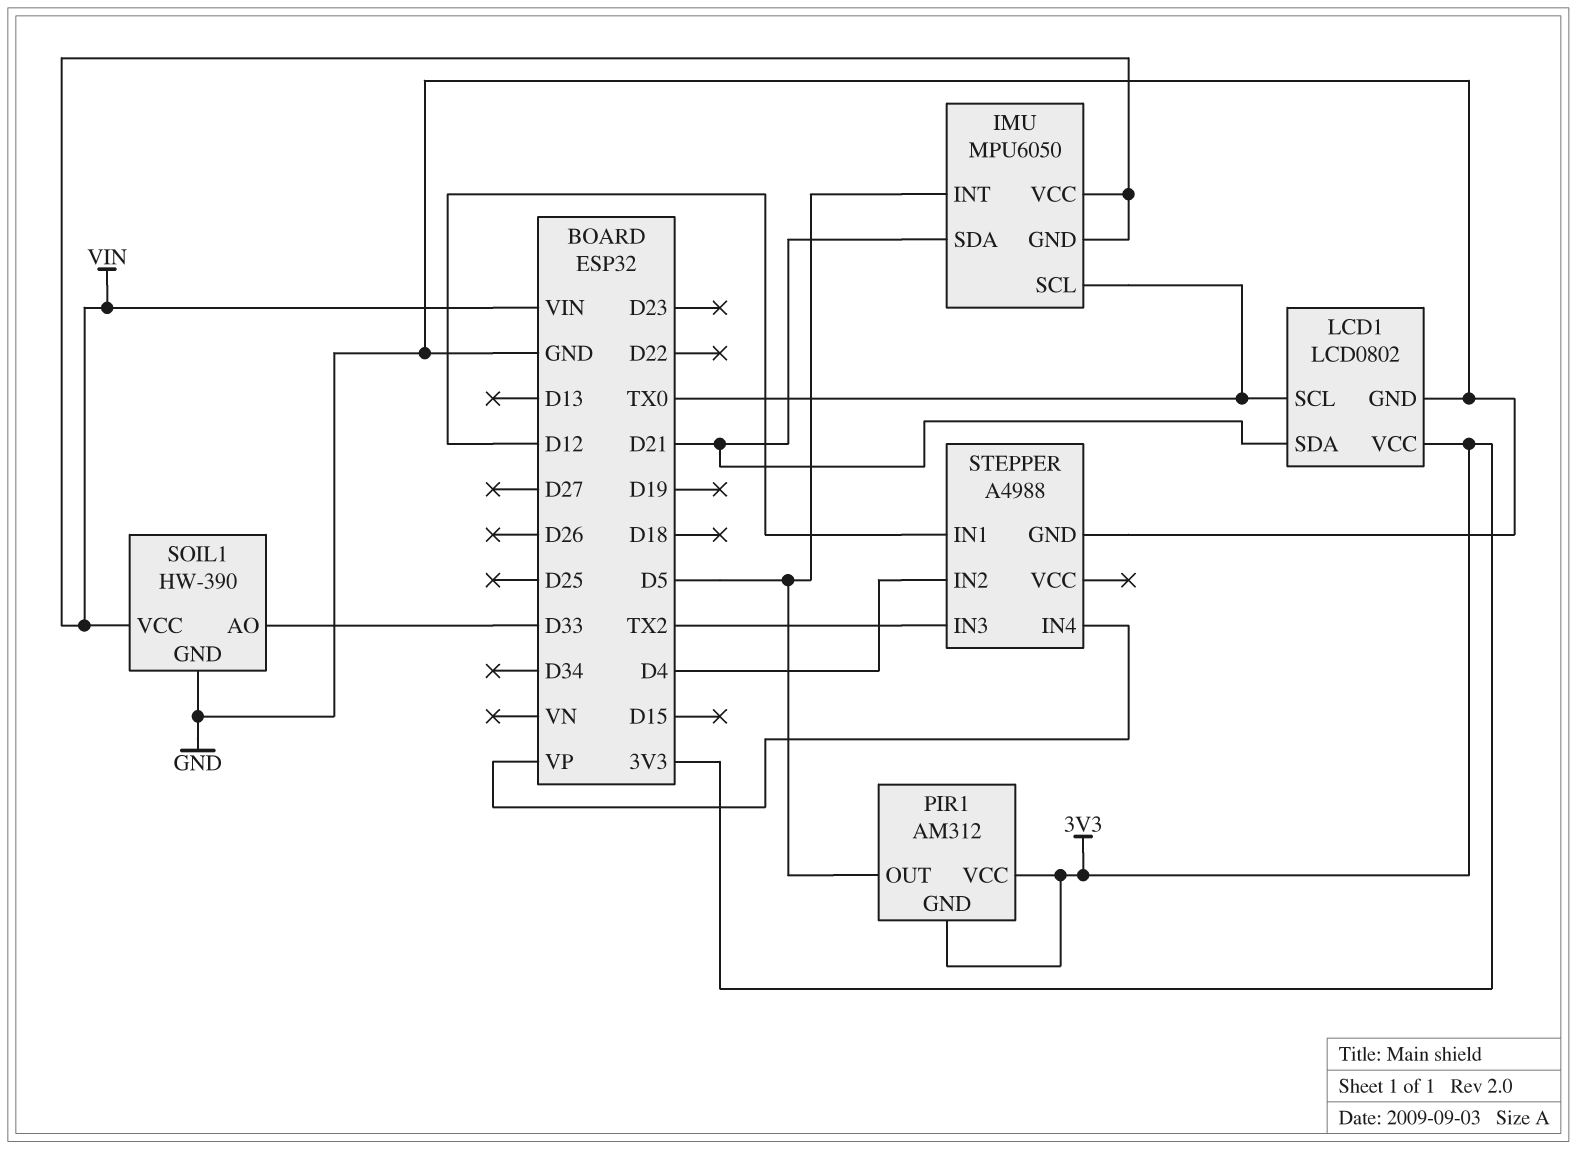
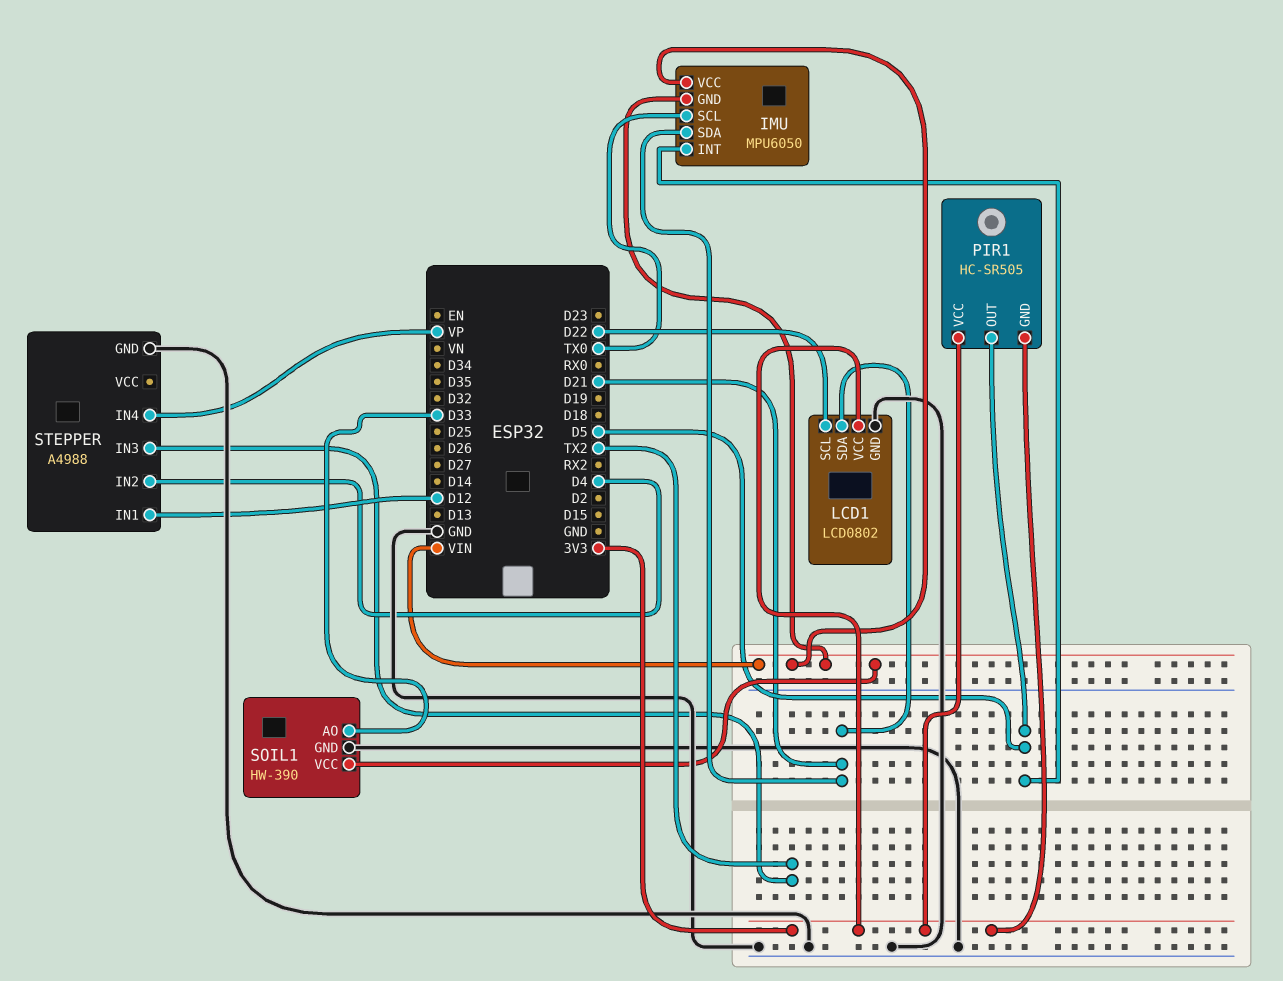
LCD1 pin SCL: TX0 -> D22
PIR1: AM312 -> HC-SR505

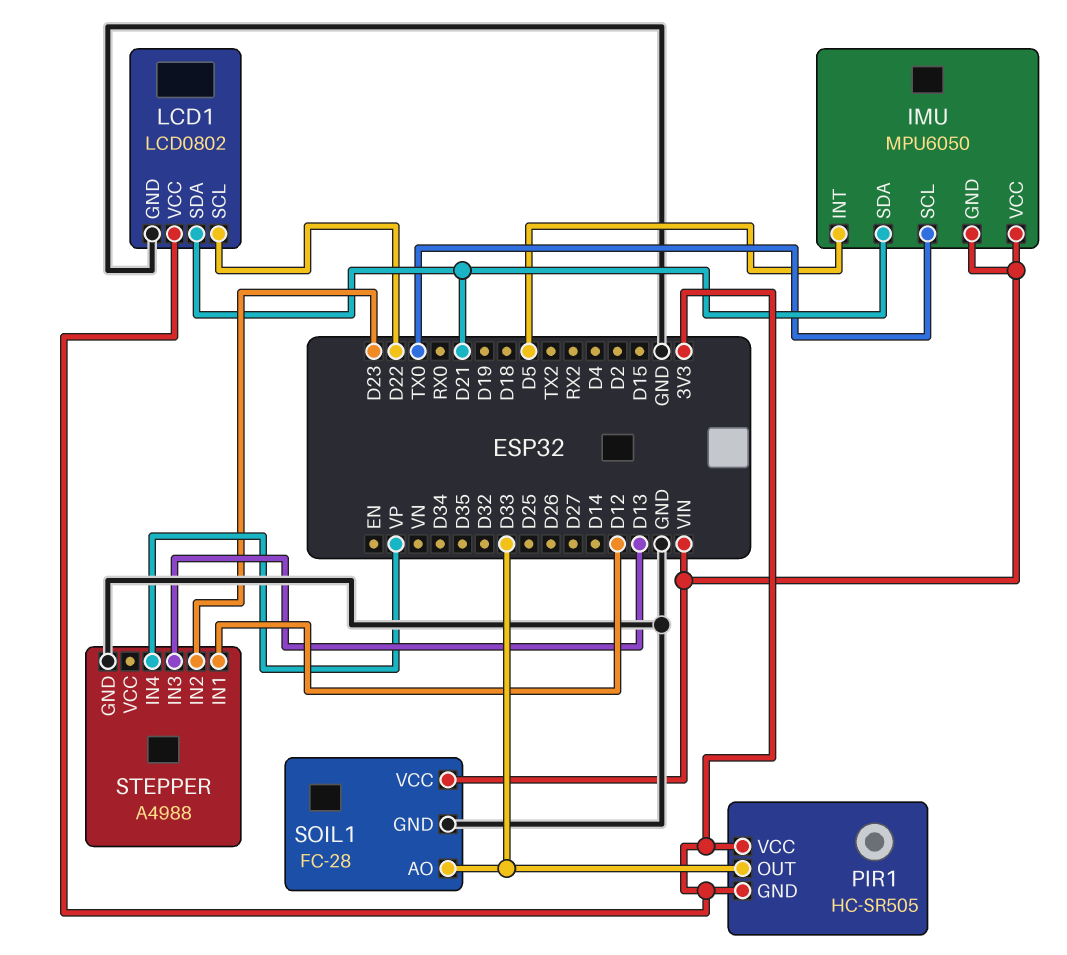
PIR1 pin OUT: D5 -> D33
SOIL1: HW-390 -> FC-28
STEPPER pin IN2: D4 -> D23
STEPPER pin IN3: TX2 -> D13

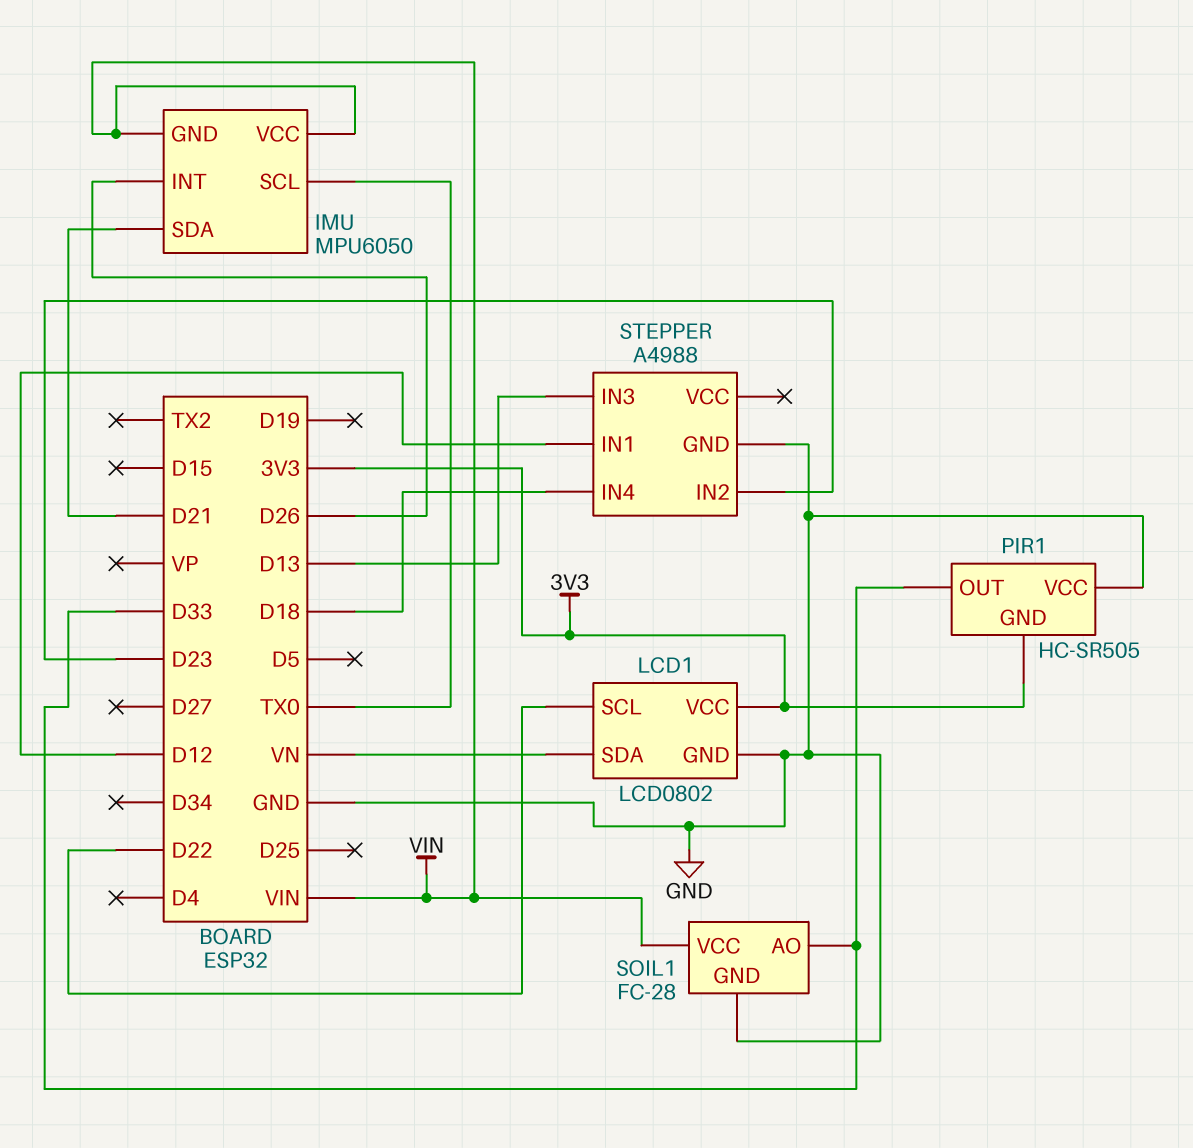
IMU pin INT: D5 -> D26
LCD1 pin SDA: D21 -> VN
PIR1 pin VCC: 3V3 -> GND
STEPPER pin IN4: VP -> D18

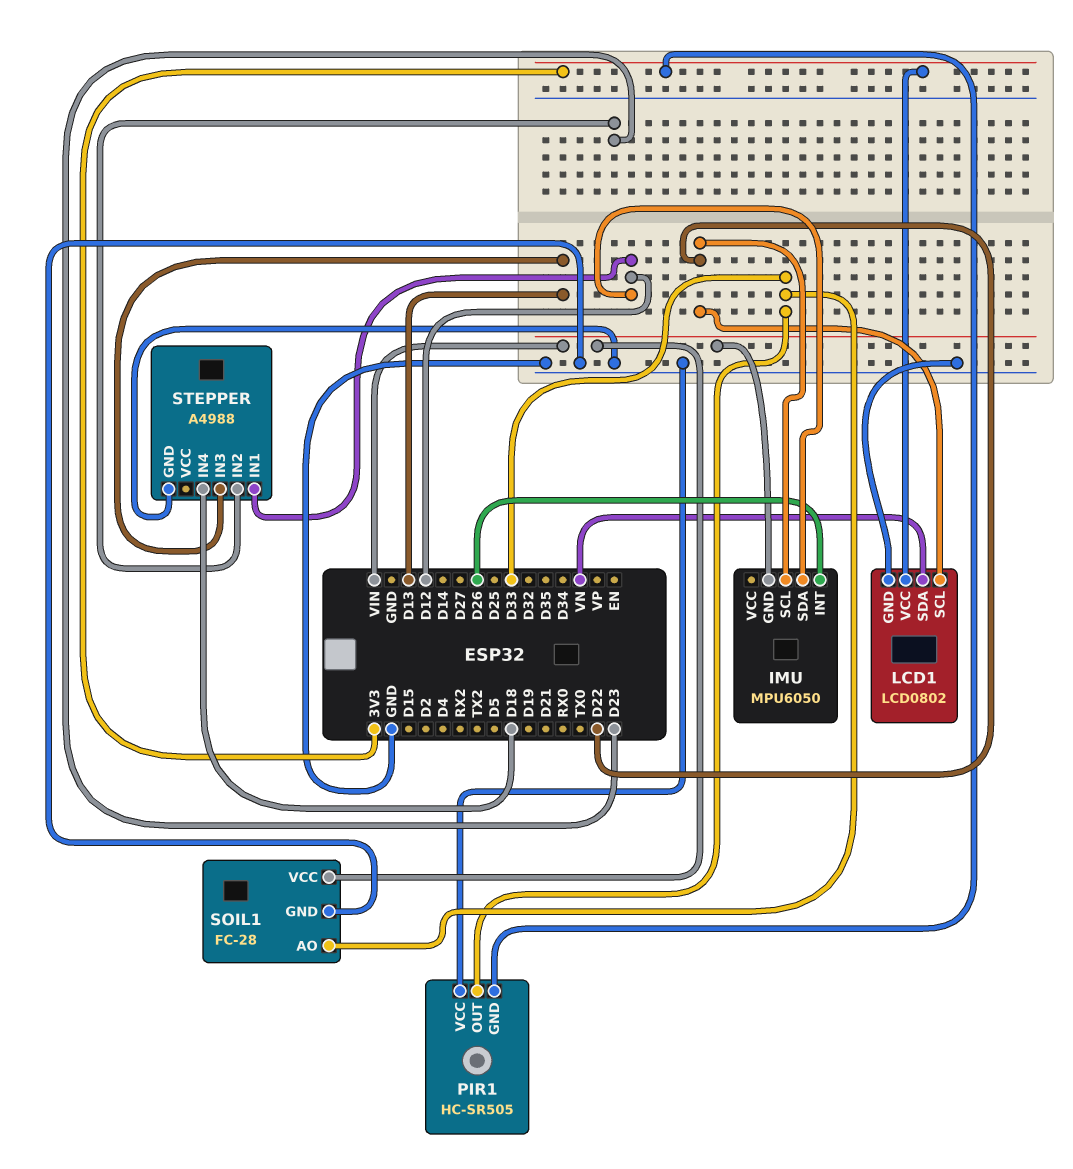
IMU pin SCL: TX0 -> D22
IMU pin SDA: D21 -> D12
IMU pin VCC: VIN -> none

